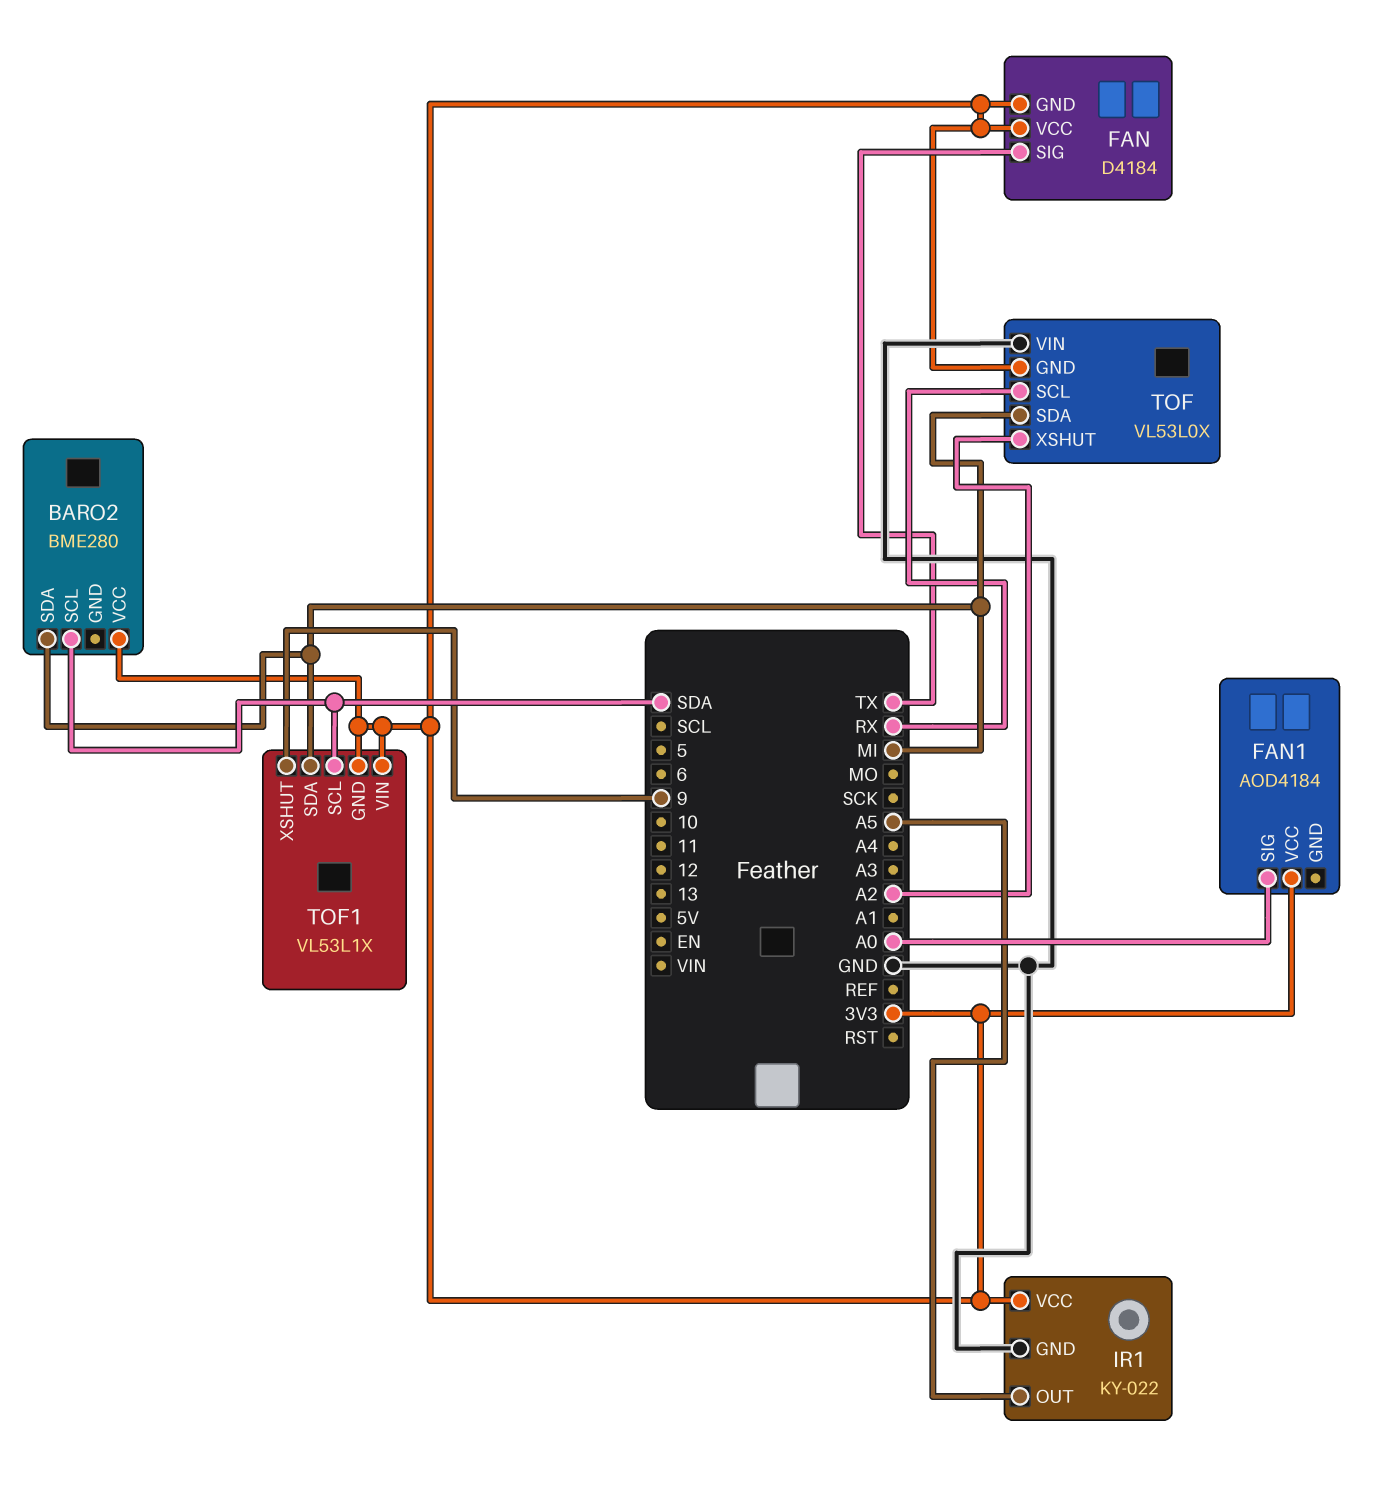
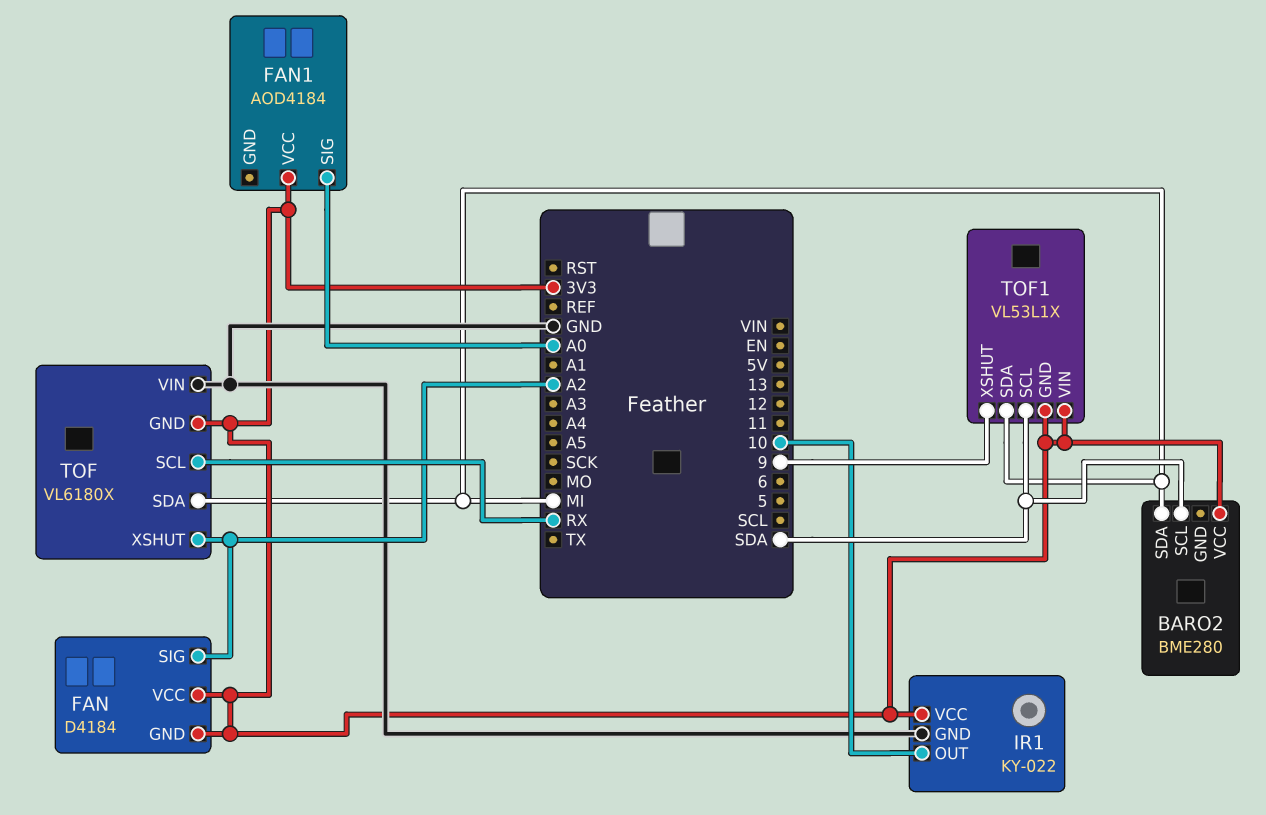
FAN pin SIG: TX -> A2
IR1 pin OUT: A5 -> 10
TOF: VL53L0X -> VL6180X

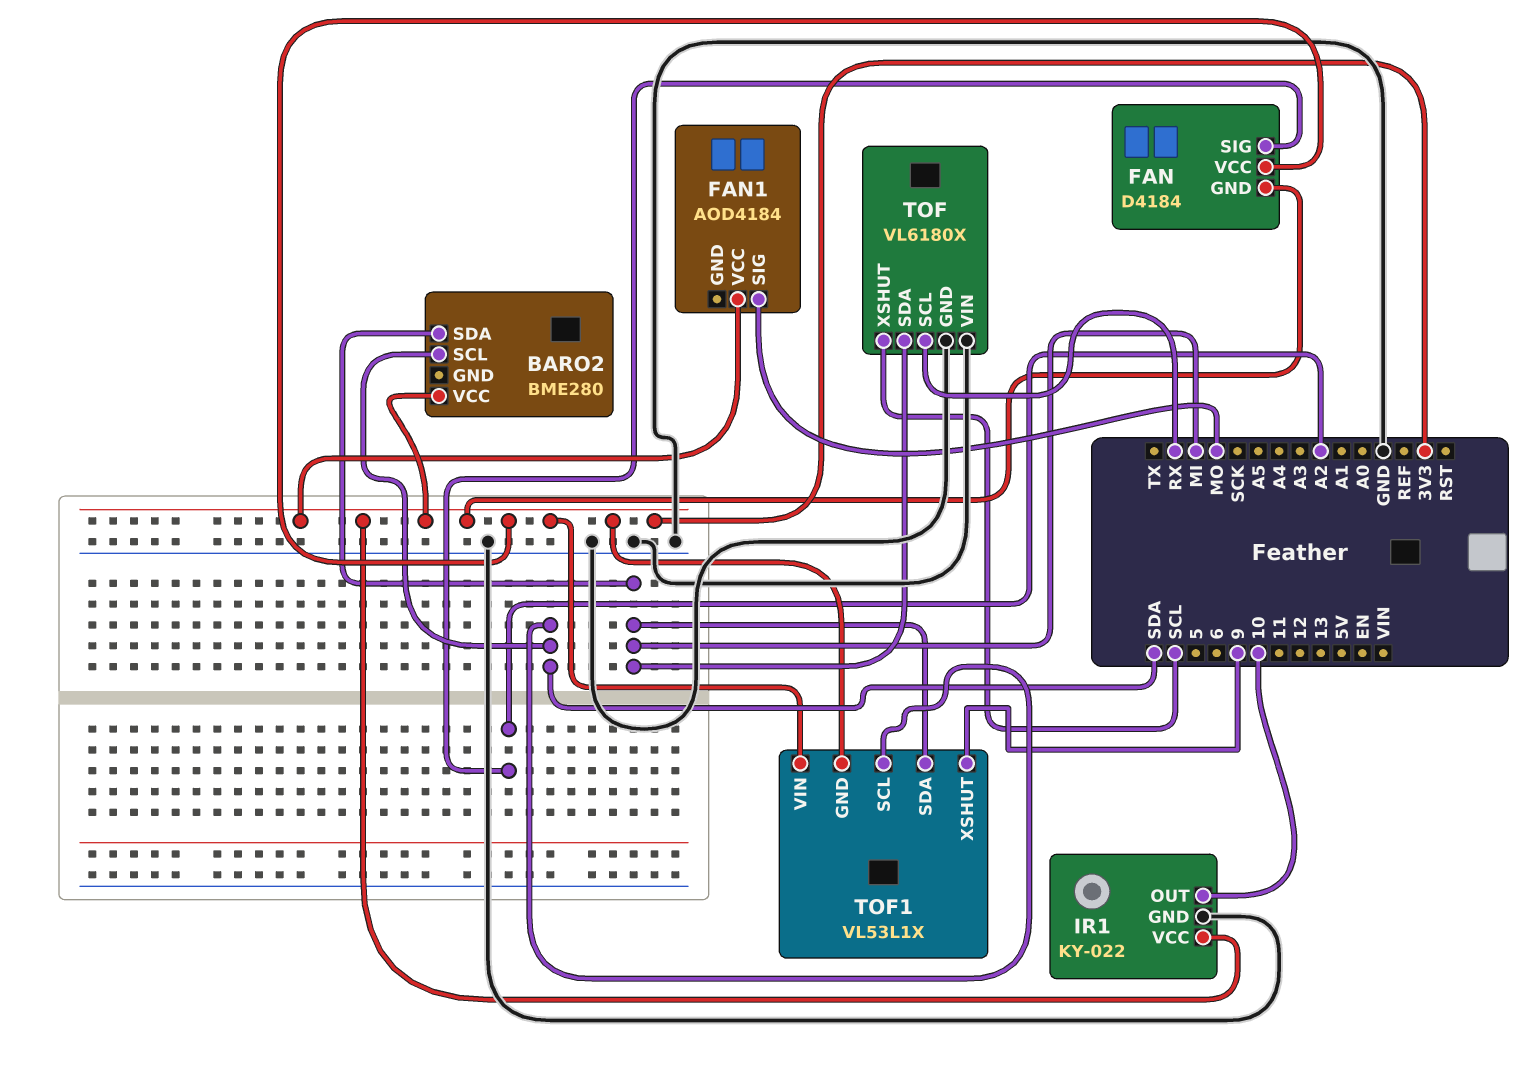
FAN1 pin SIG: A0 -> MO
TOF pin GND: 3V3 -> GND
TOF pin XSHUT: A2 -> SCL

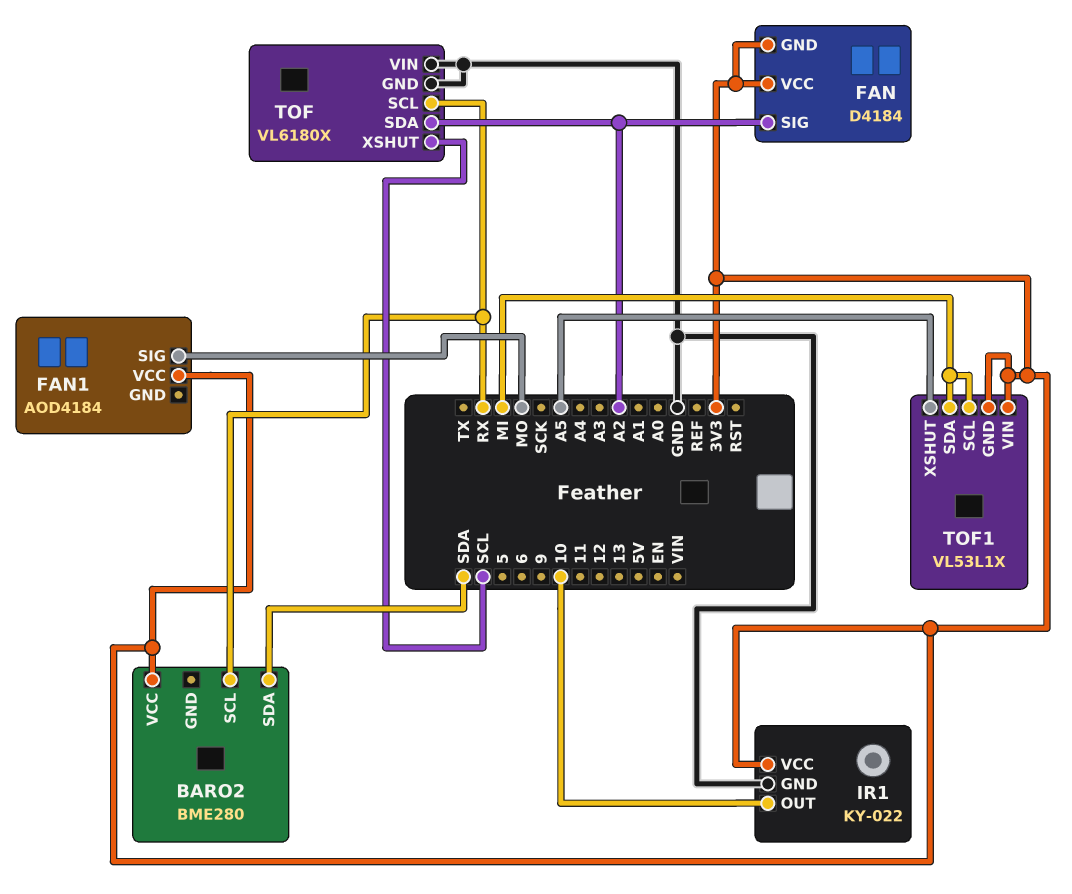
BARO2 pin SCL: SDA -> RX
BARO2 pin SDA: MI -> SDA
TOF pin SDA: MI -> A2
TOF1 pin SCL: SDA -> MI
TOF1 pin XSHUT: 9 -> A5

